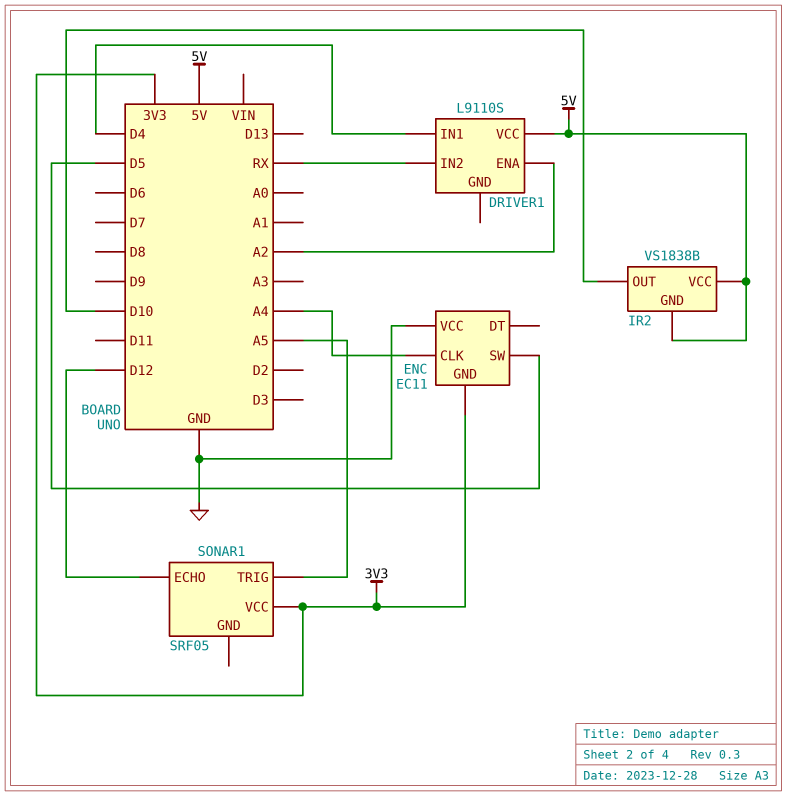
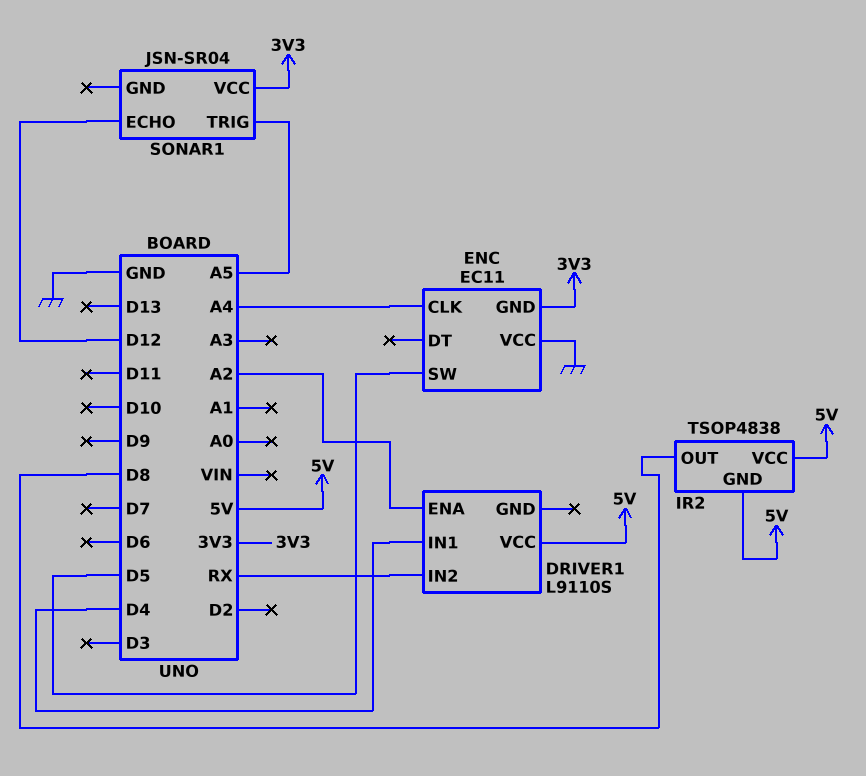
IR2: VS1838B -> TSOP4838
IR2 pin OUT: D10 -> D8
SONAR1: SRF05 -> JSN-SR04

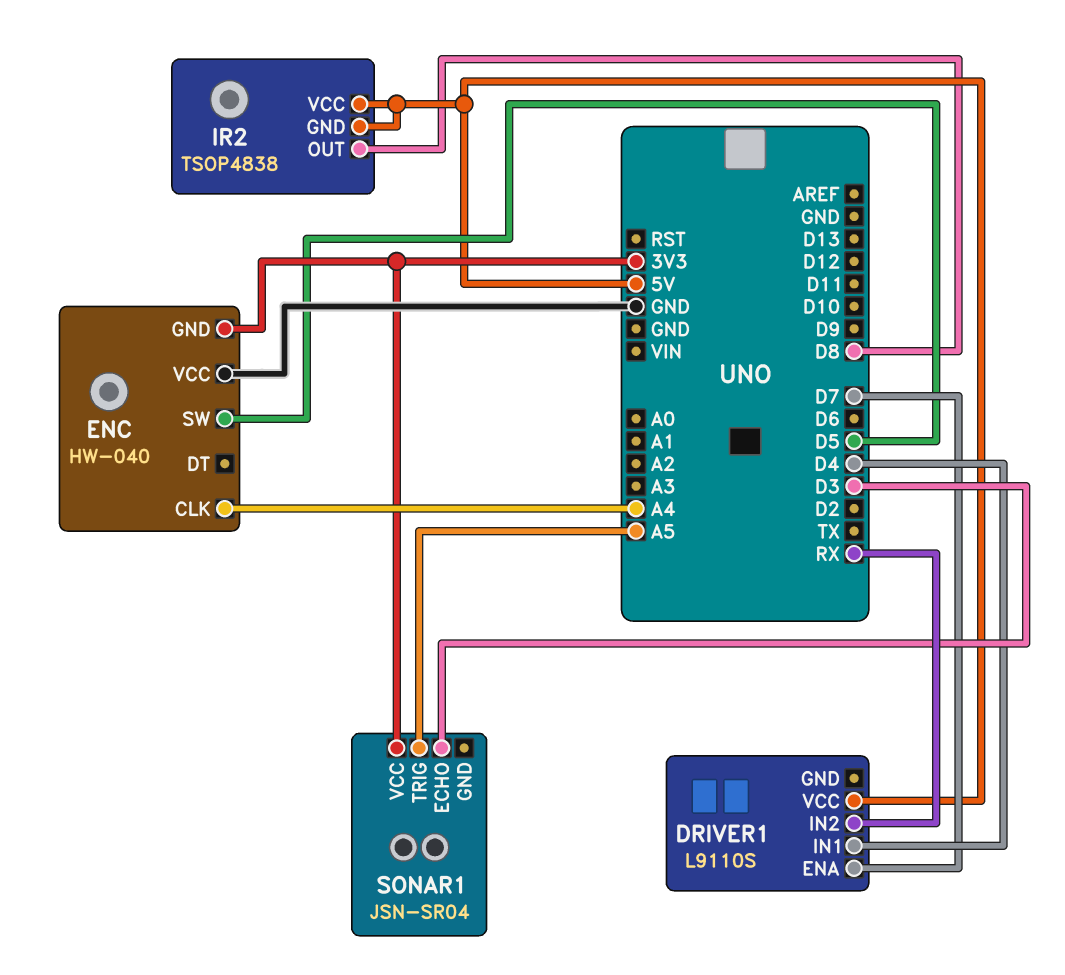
DRIVER1 pin ENA: A2 -> D7
ENC: EC11 -> HW-040
SONAR1 pin ECHO: D12 -> D3

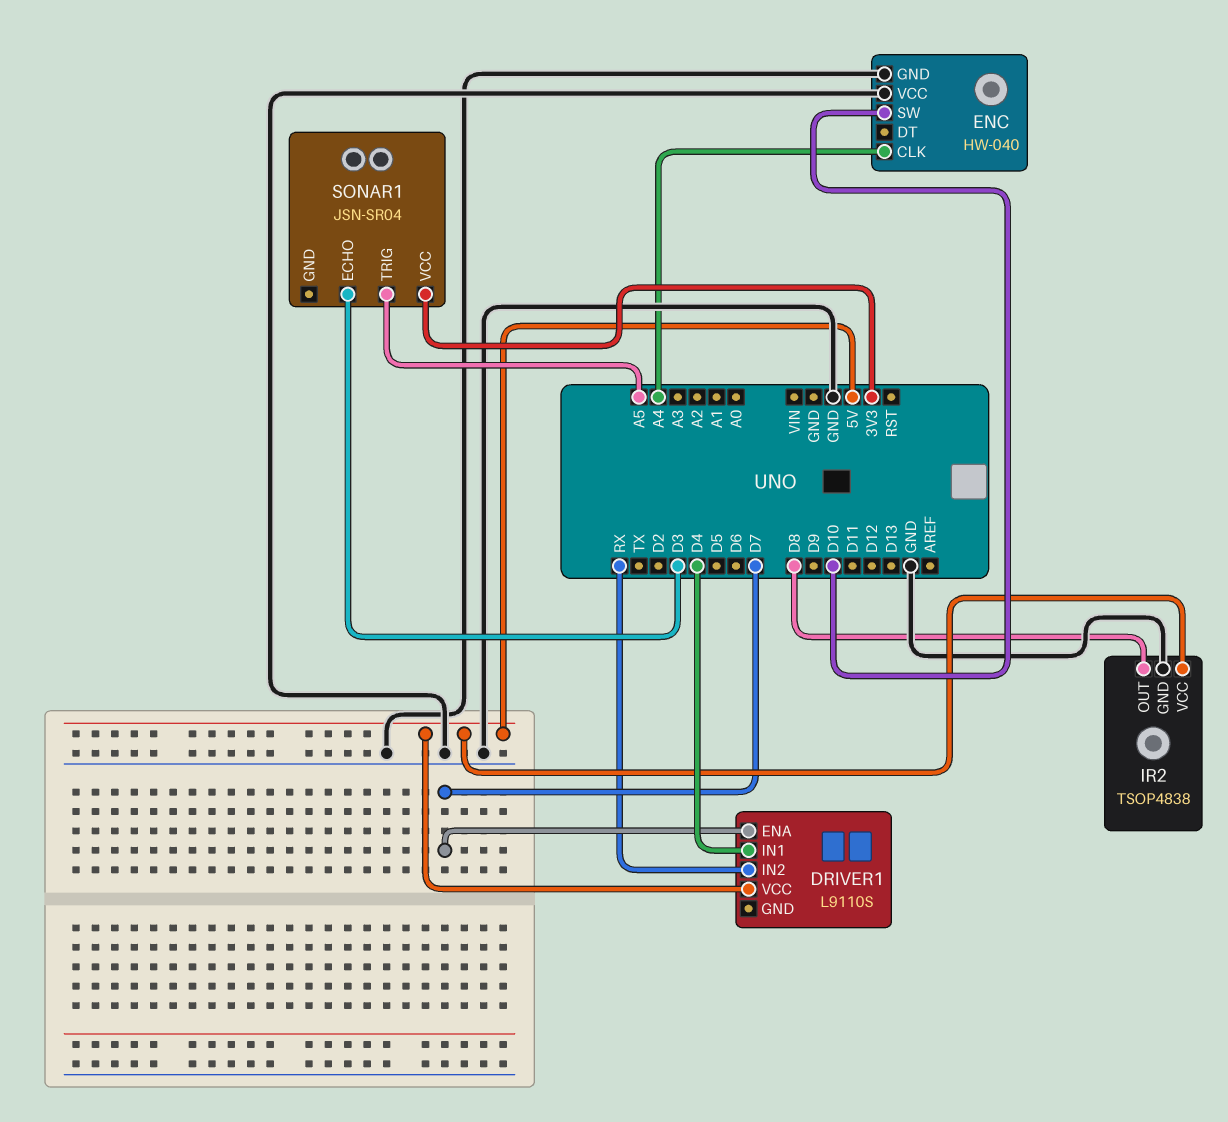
ENC pin GND: 3V3 -> GND
ENC pin SW: D5 -> D10
IR2 pin GND: 5V -> GND

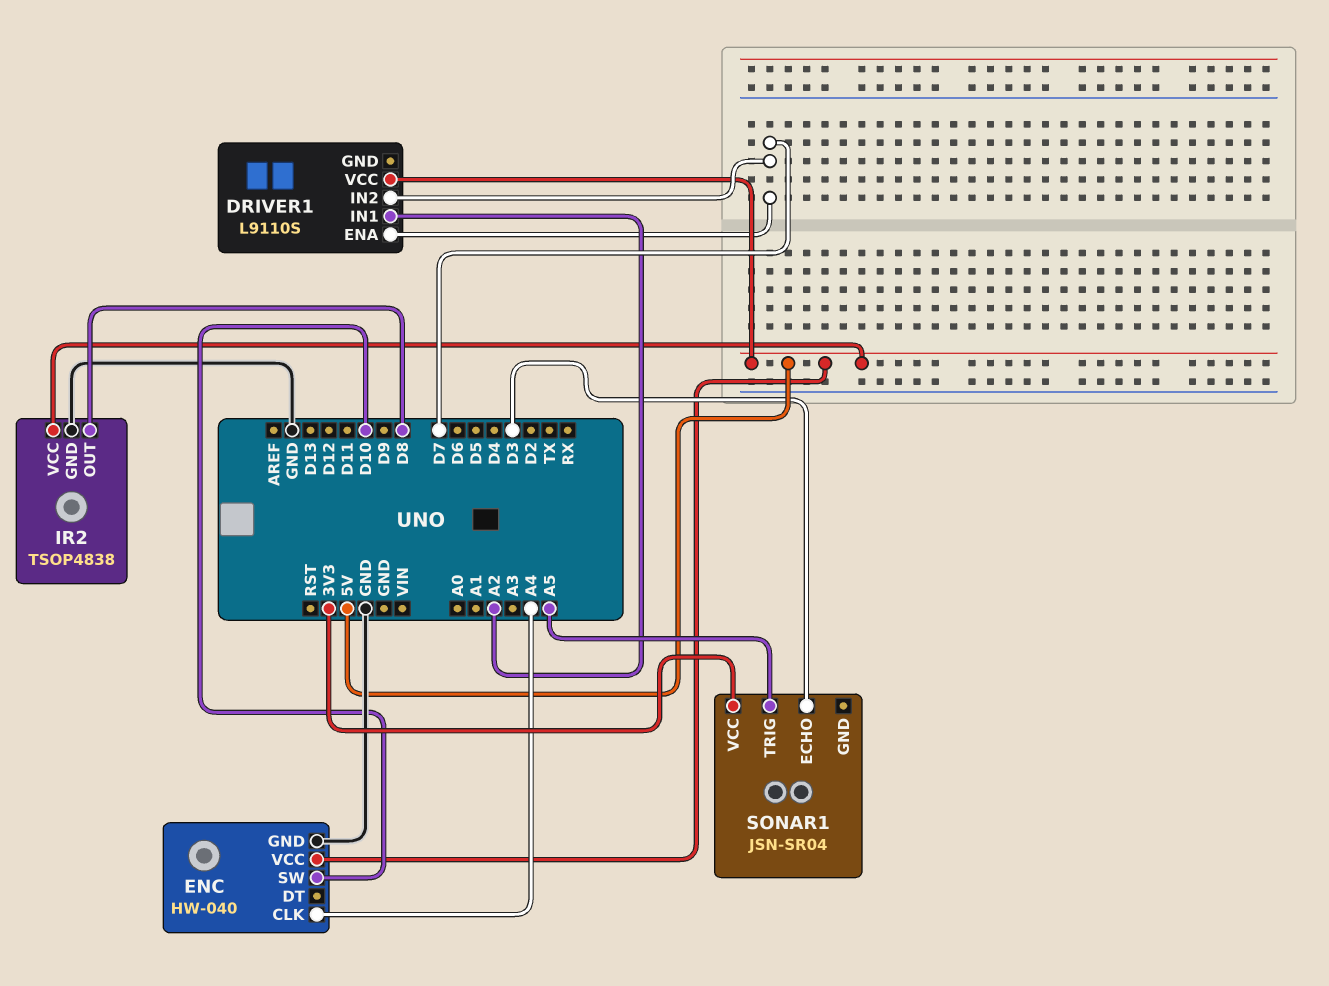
DRIVER1 pin IN1: D4 -> A2
DRIVER1 pin IN2: RX -> D7
ENC pin VCC: GND -> 5V

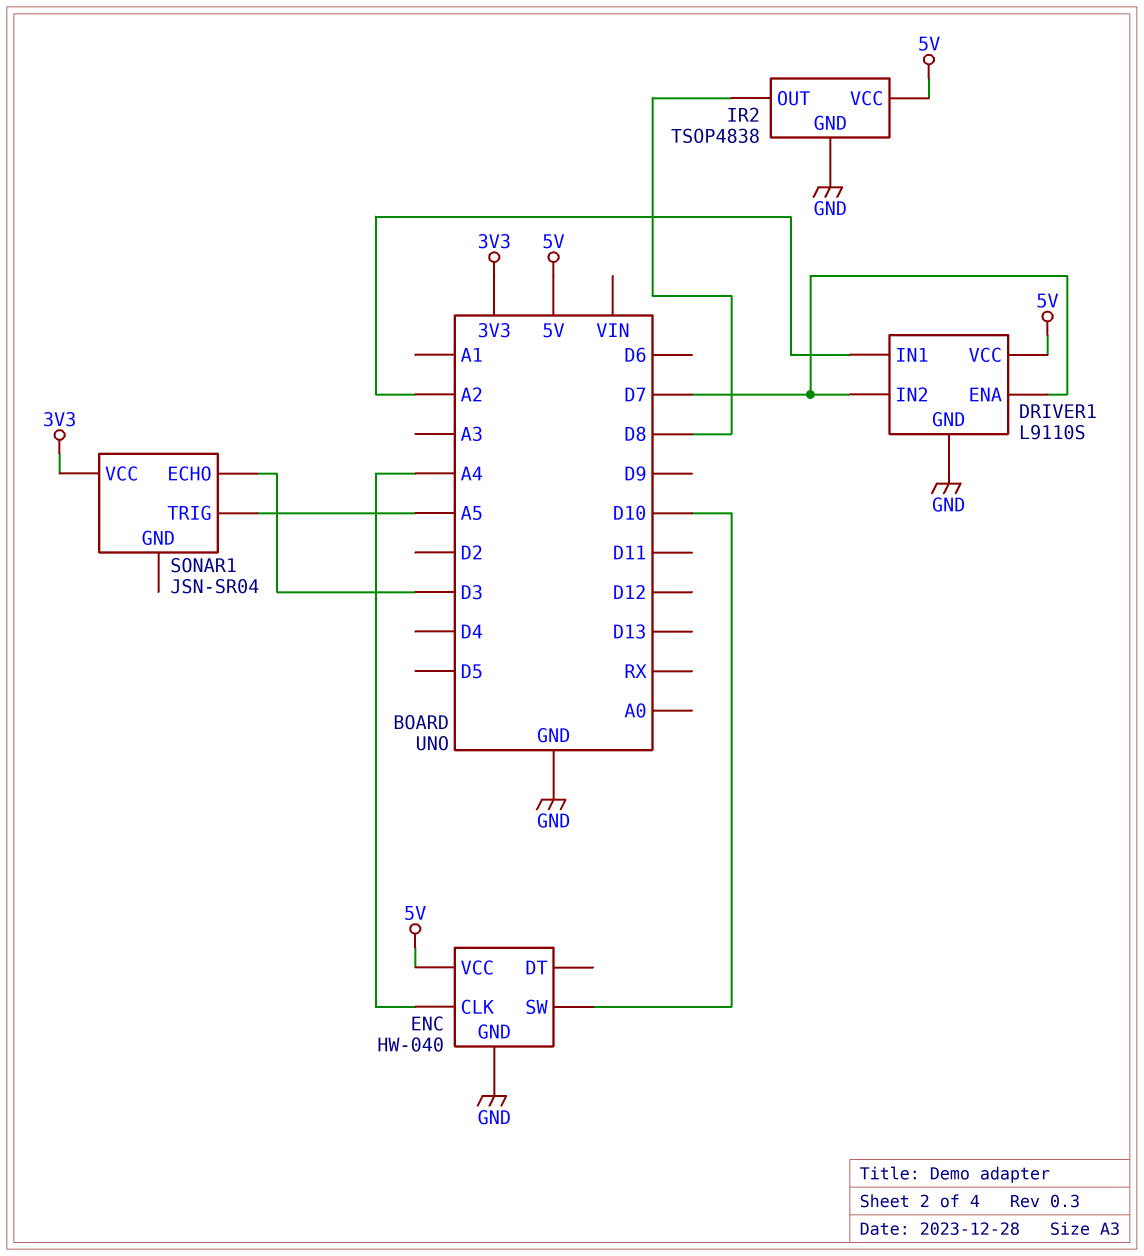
DRIVER1 pin GND: none -> GND

